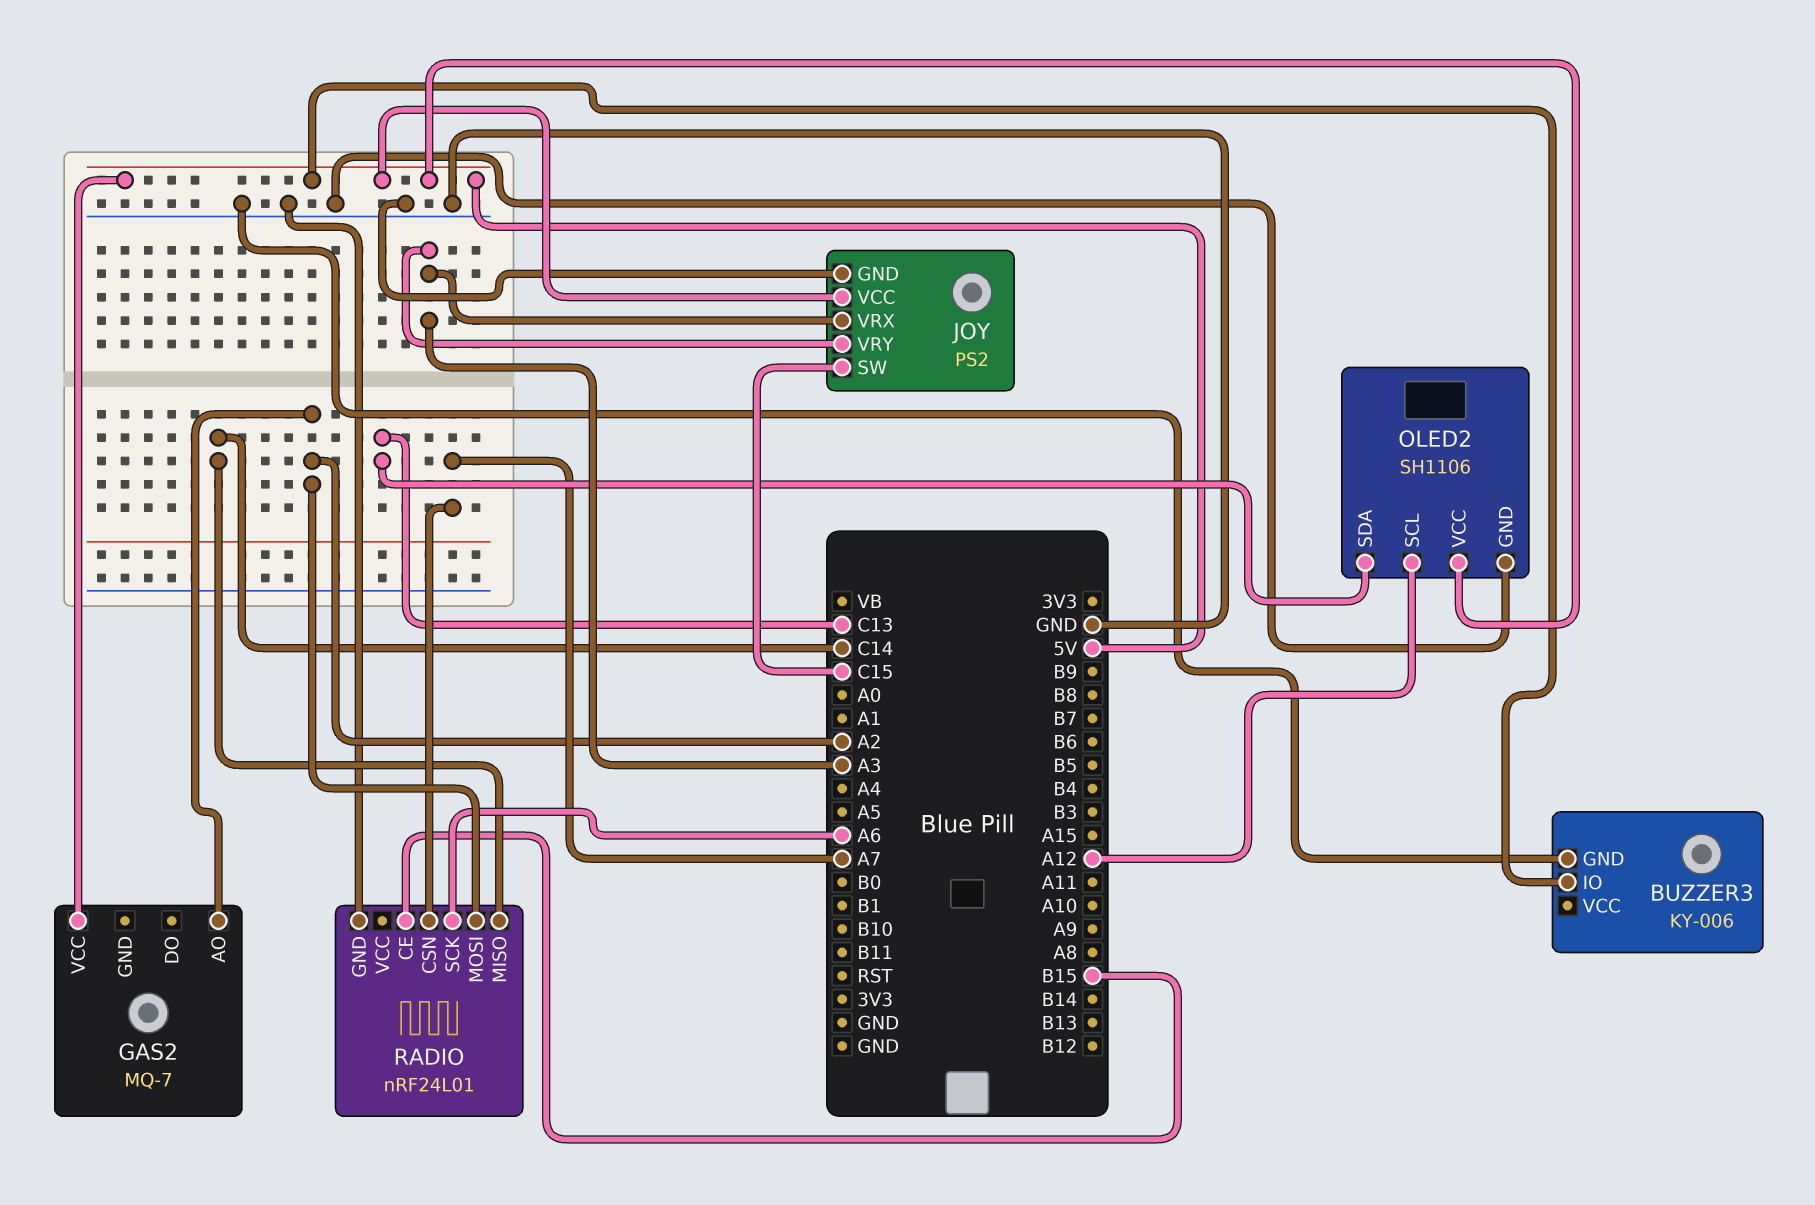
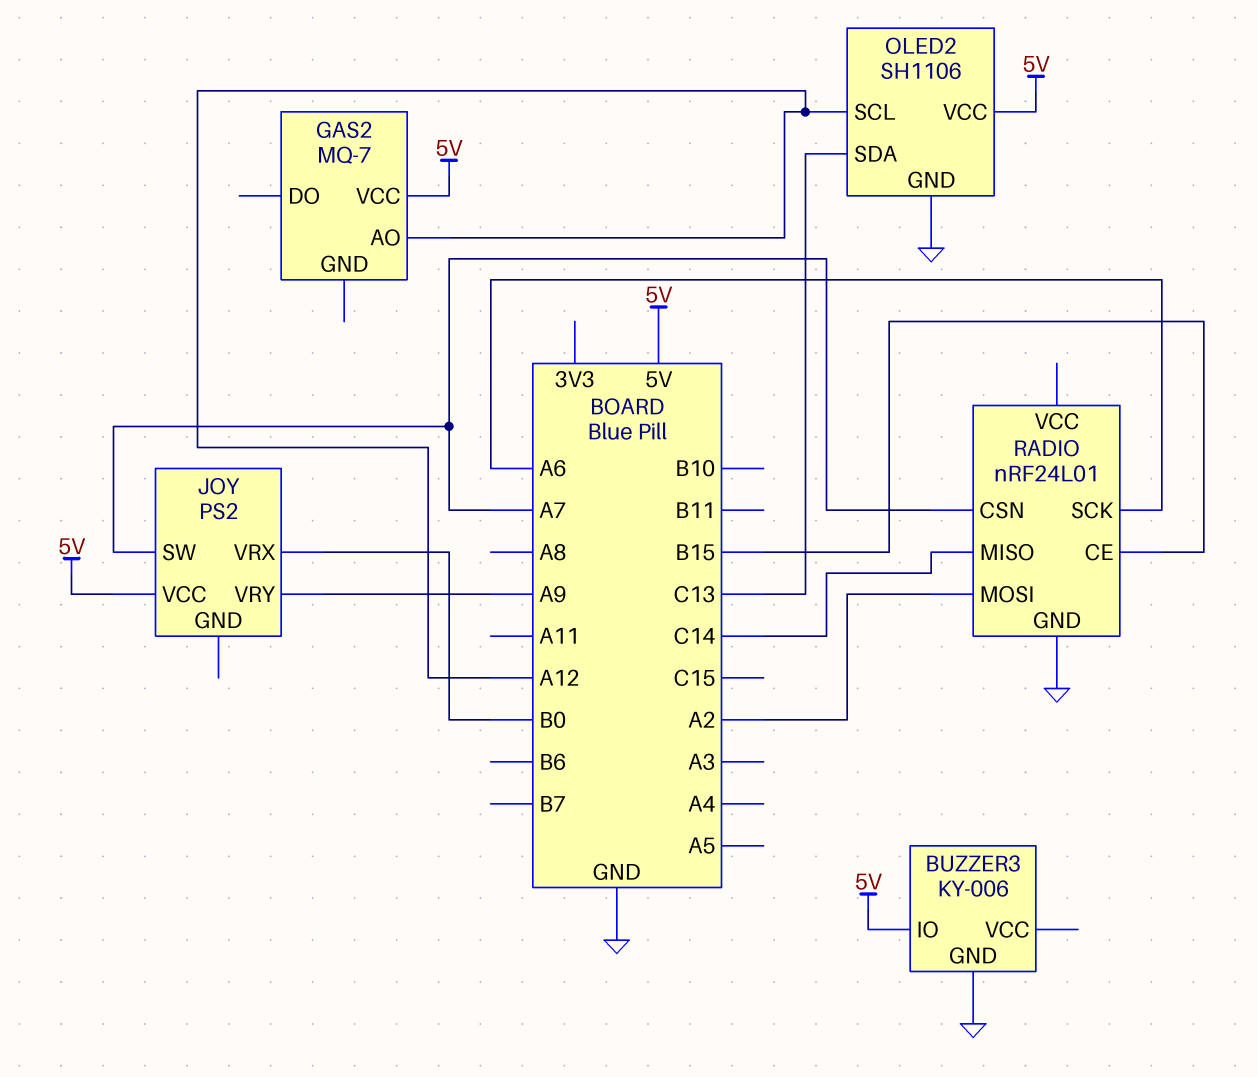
GAS2 pin AO: A2 -> A12
JOY pin GND: GND -> none
JOY pin SW: C15 -> A7
JOY pin VRX: A3 -> B0
JOY pin VRY: A3 -> A9

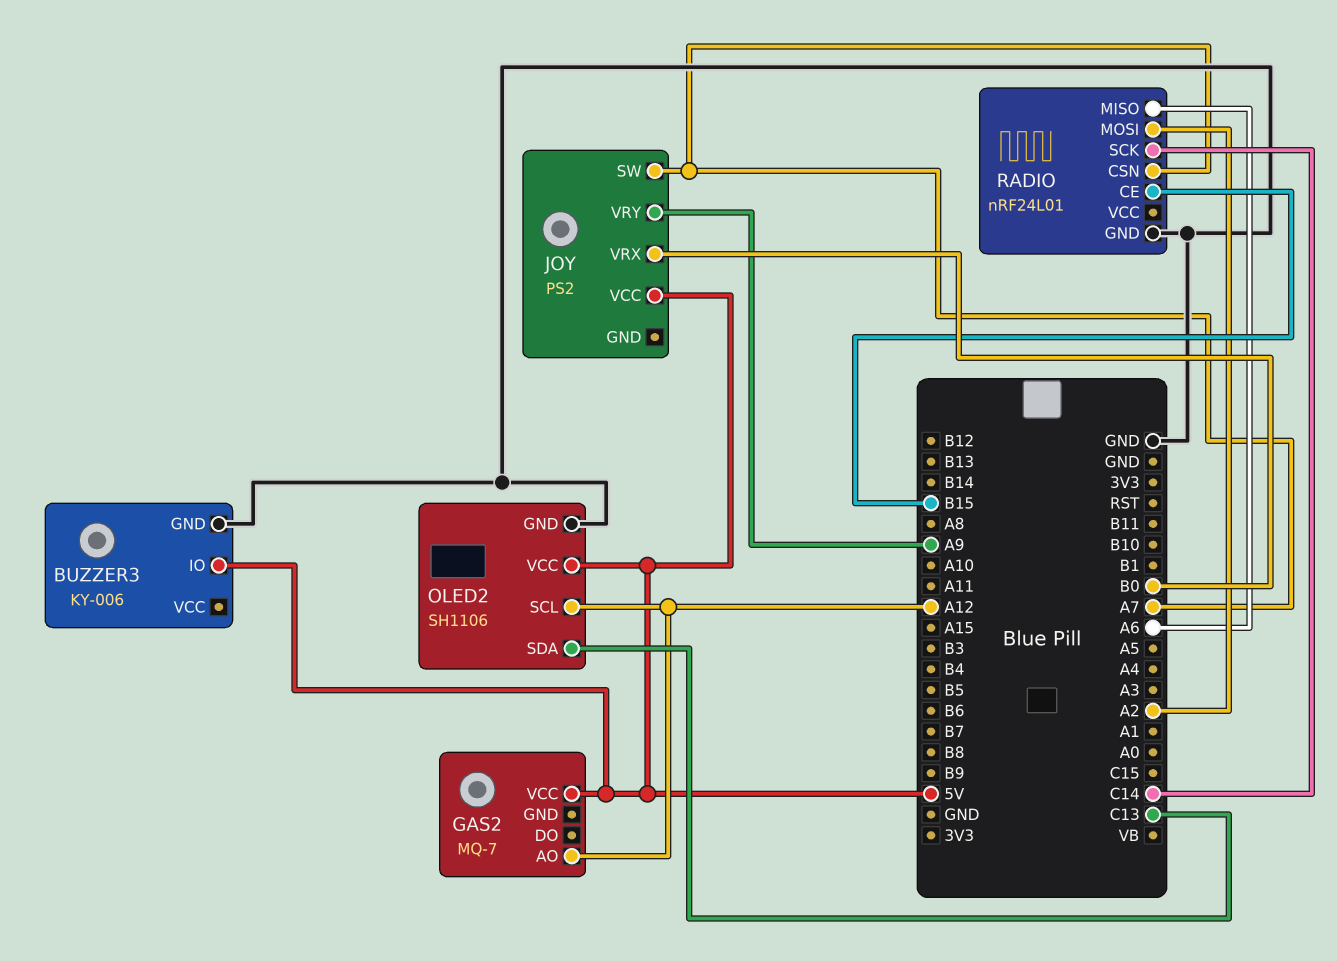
RADIO pin MISO: C14 -> A6
RADIO pin SCK: A6 -> C14

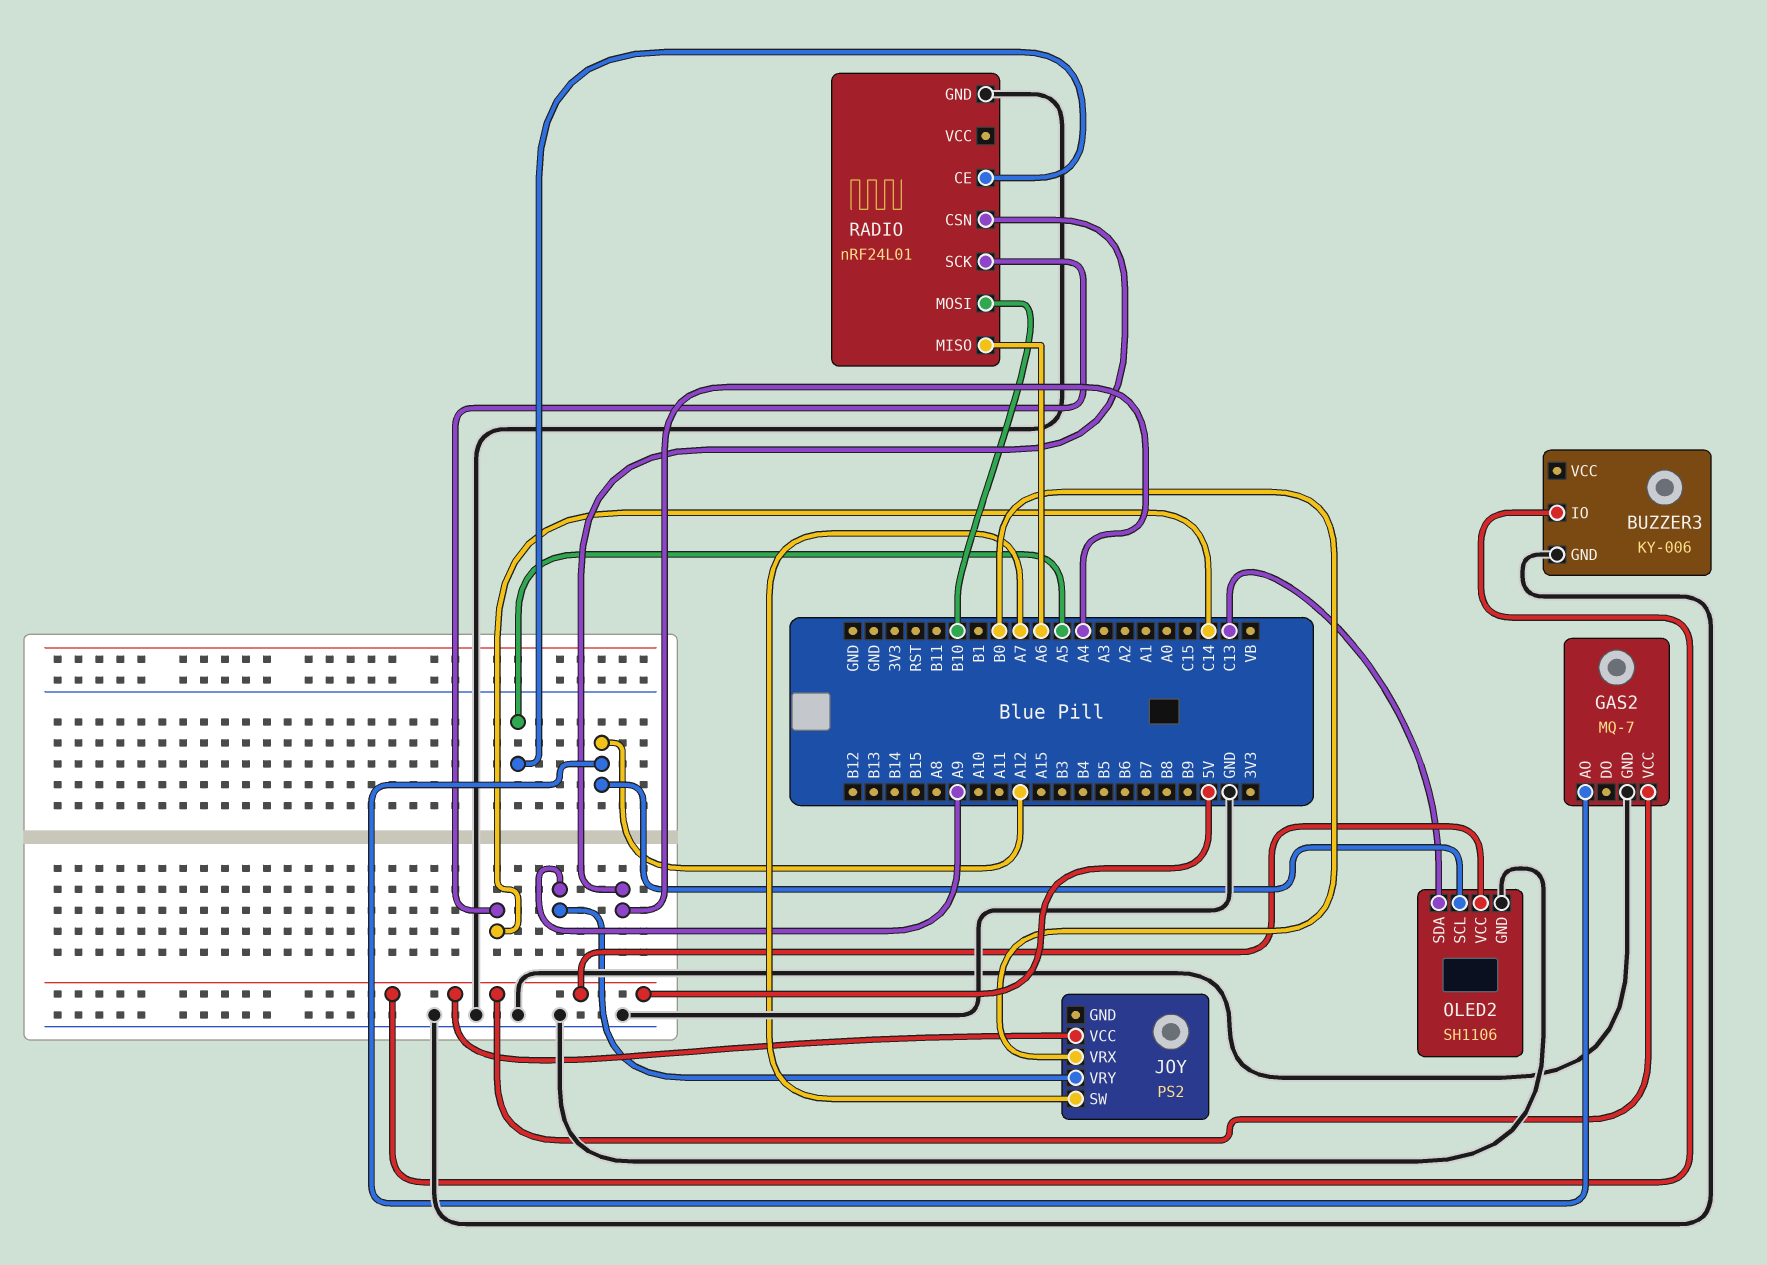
GAS2 pin GND: none -> GND
RADIO pin CE: B15 -> A5
RADIO pin CSN: A7 -> A4
RADIO pin MOSI: A2 -> B10

